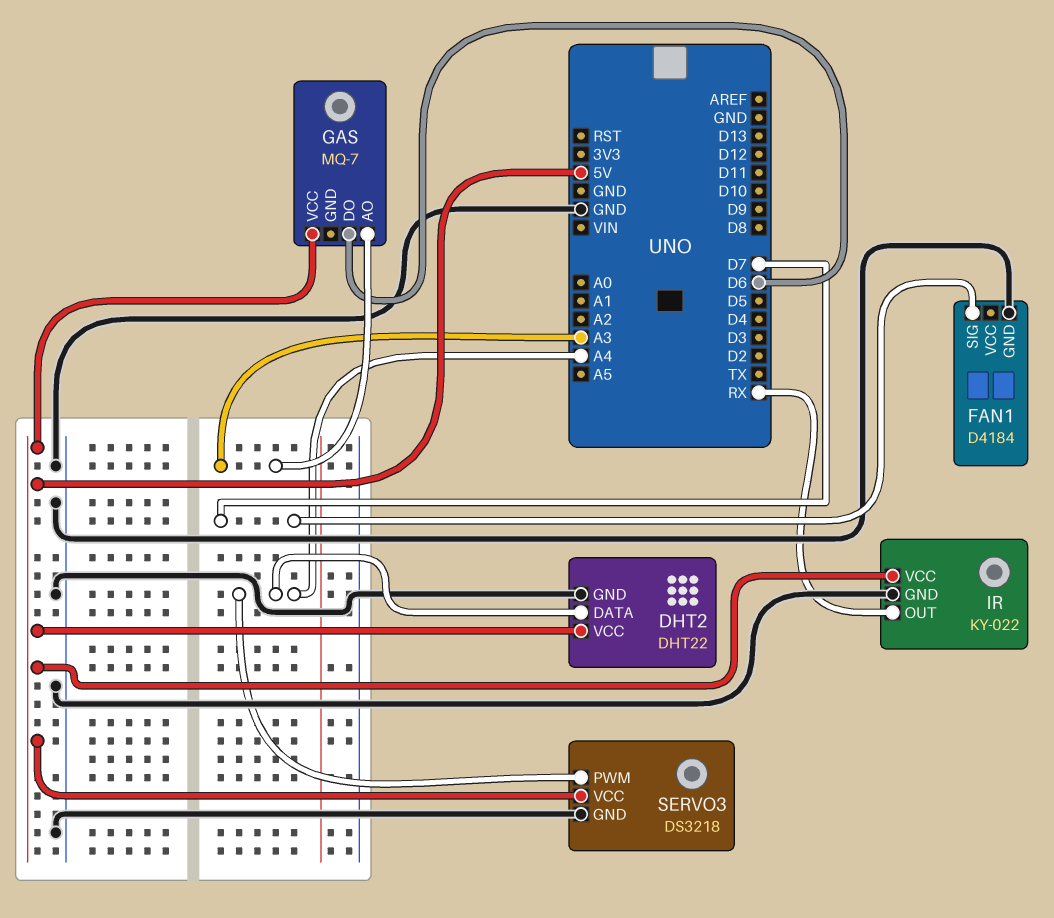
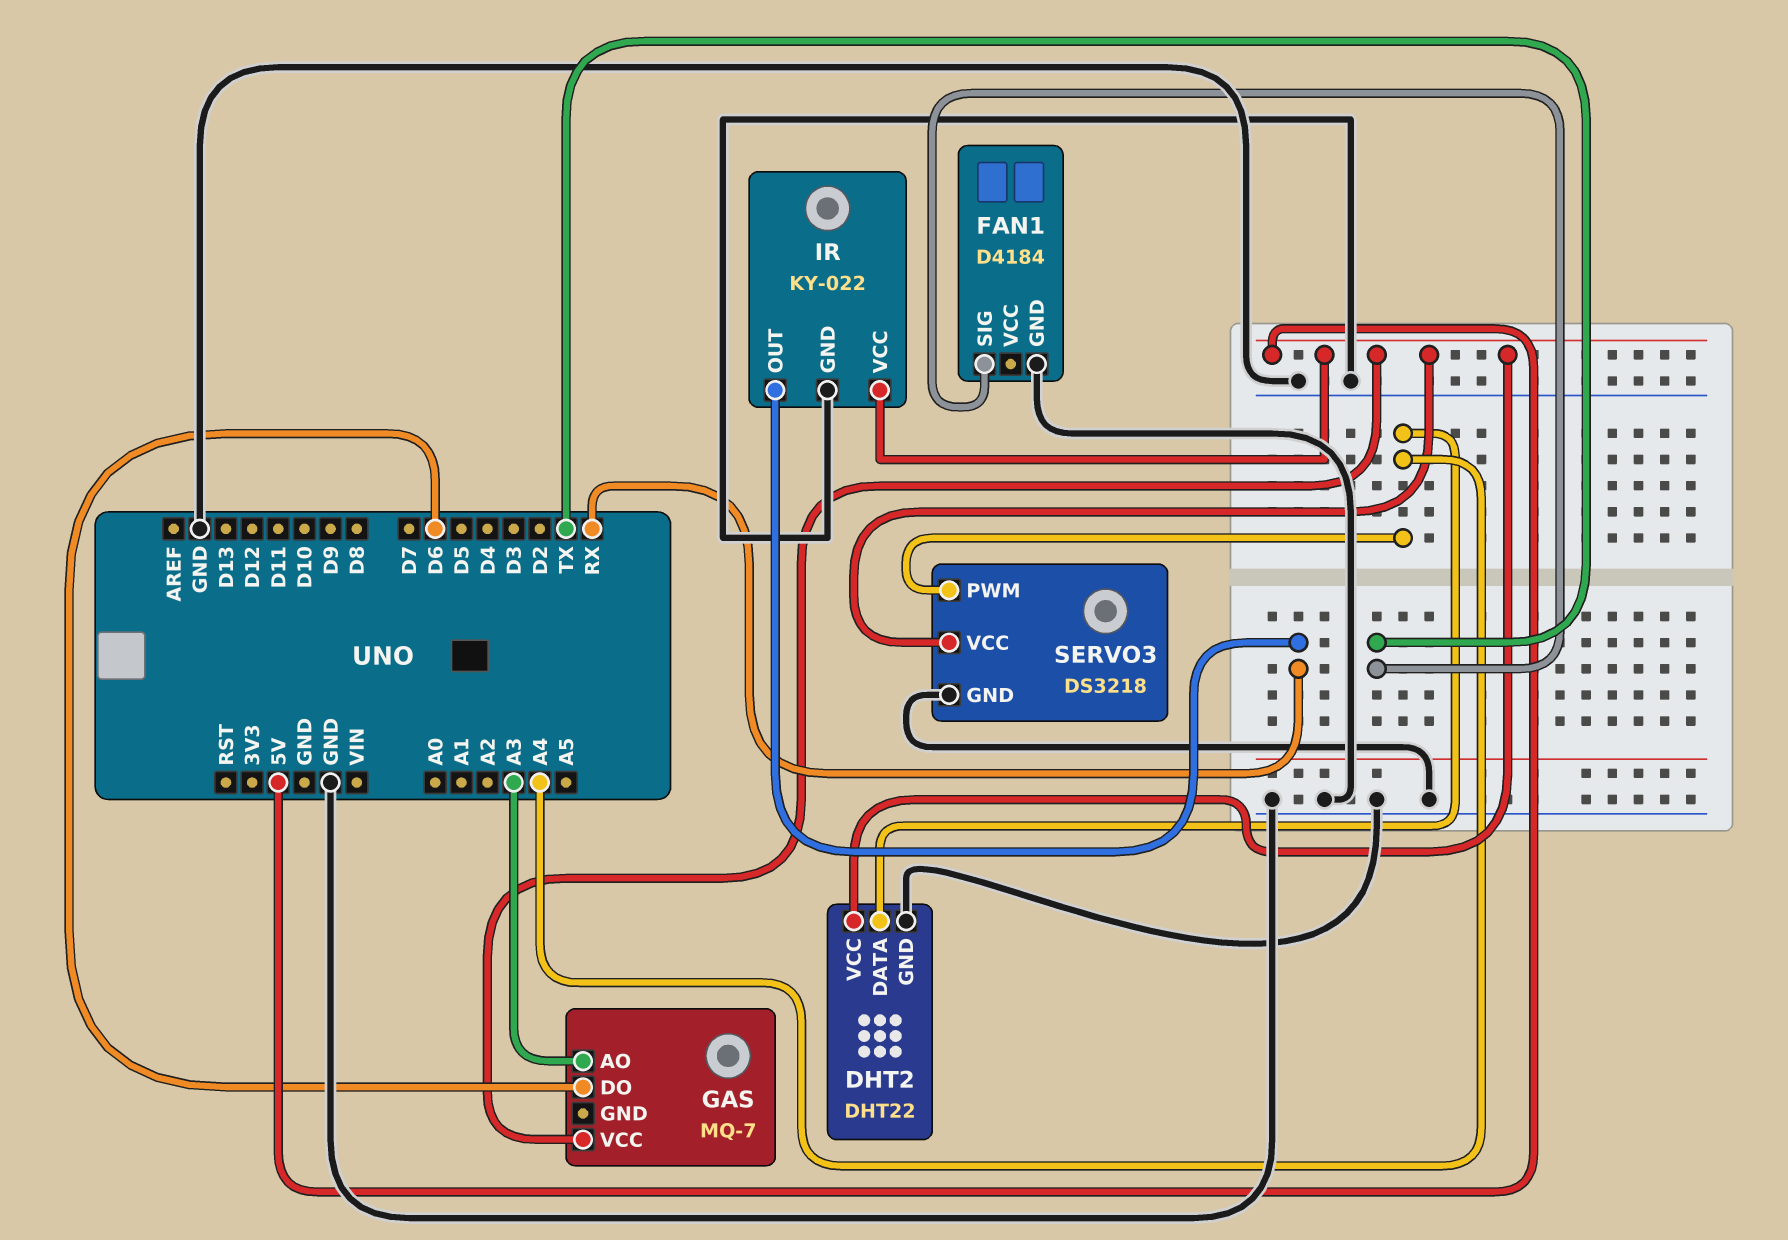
FAN1 pin SIG: D7 -> TX

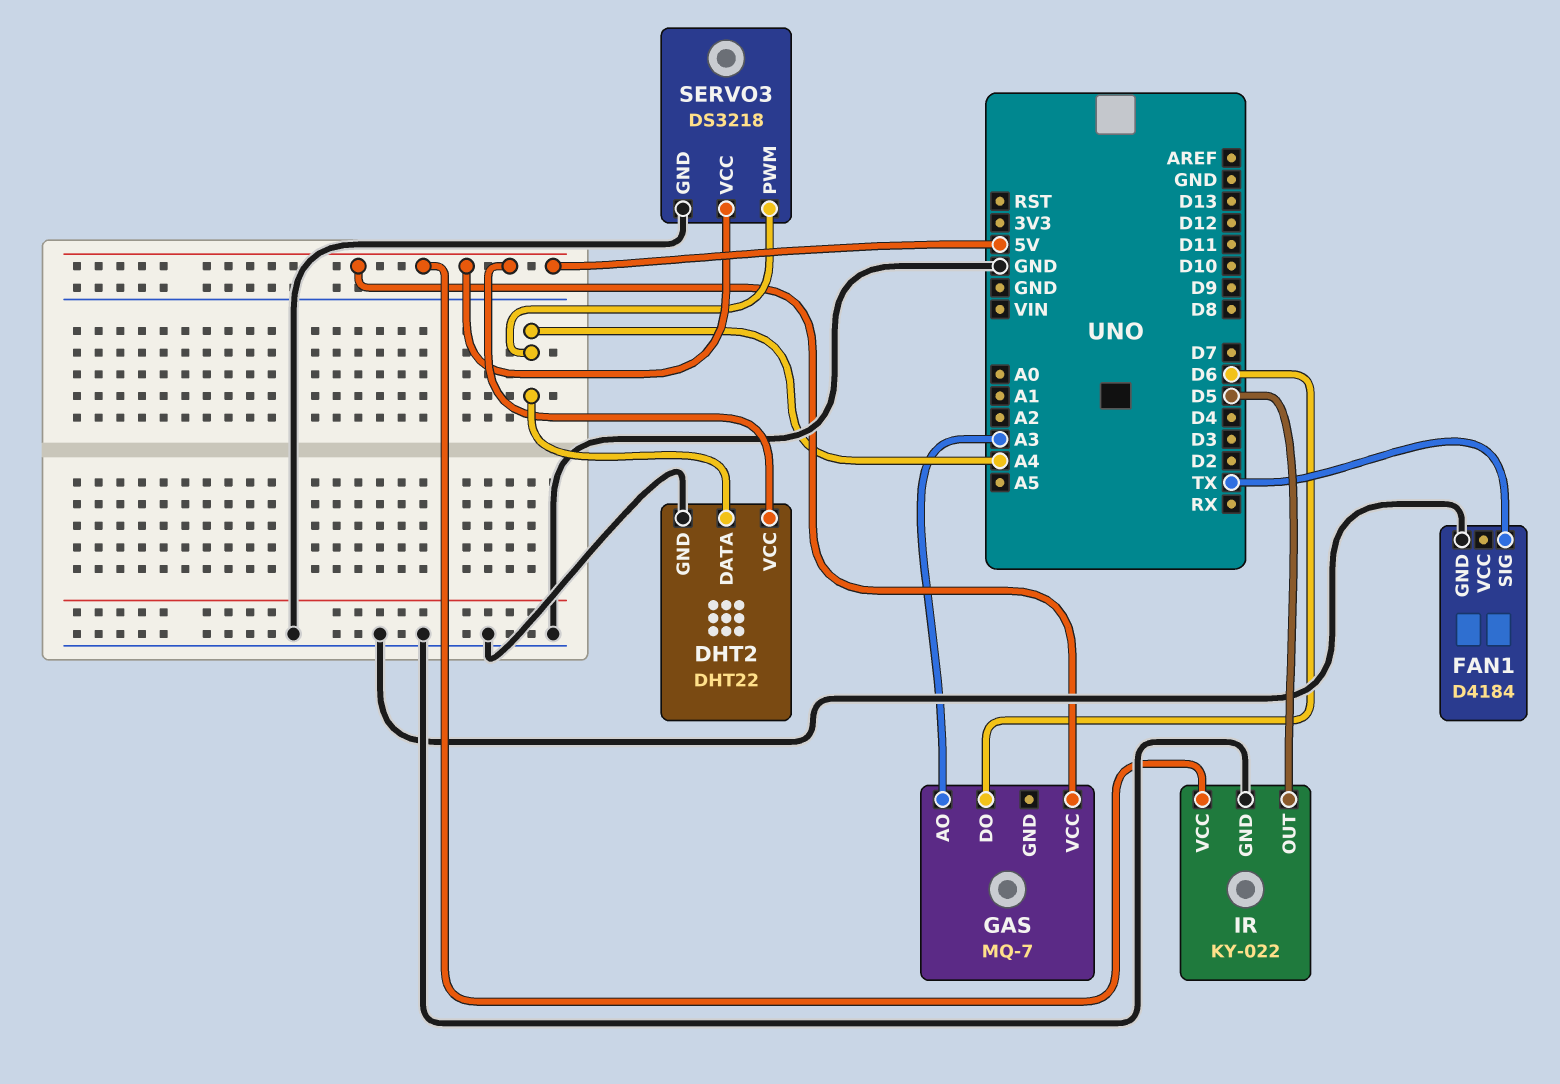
IR pin OUT: RX -> D5

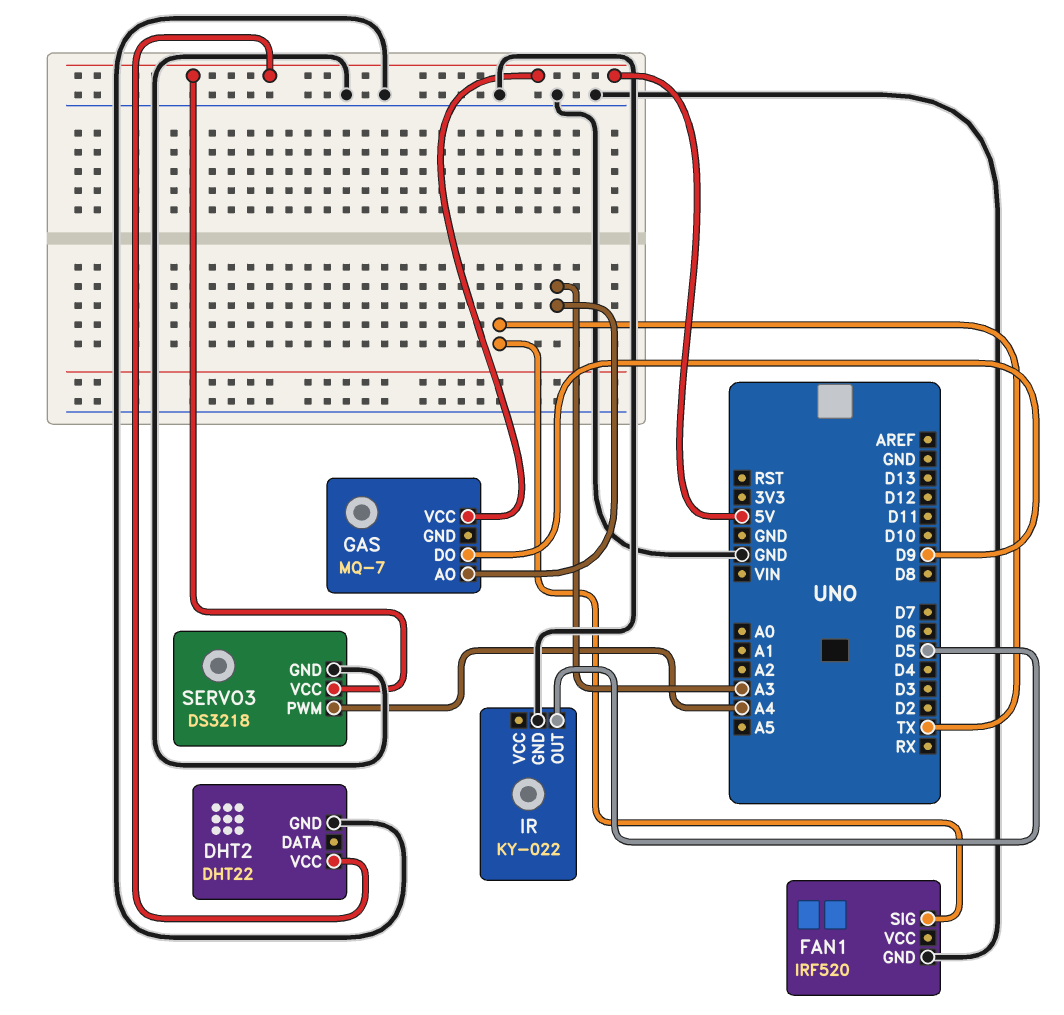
DHT2 pin DATA: A4 -> none
FAN1: D4184 -> IRF520
GAS pin DO: D6 -> D9
IR pin VCC: 5V -> none

